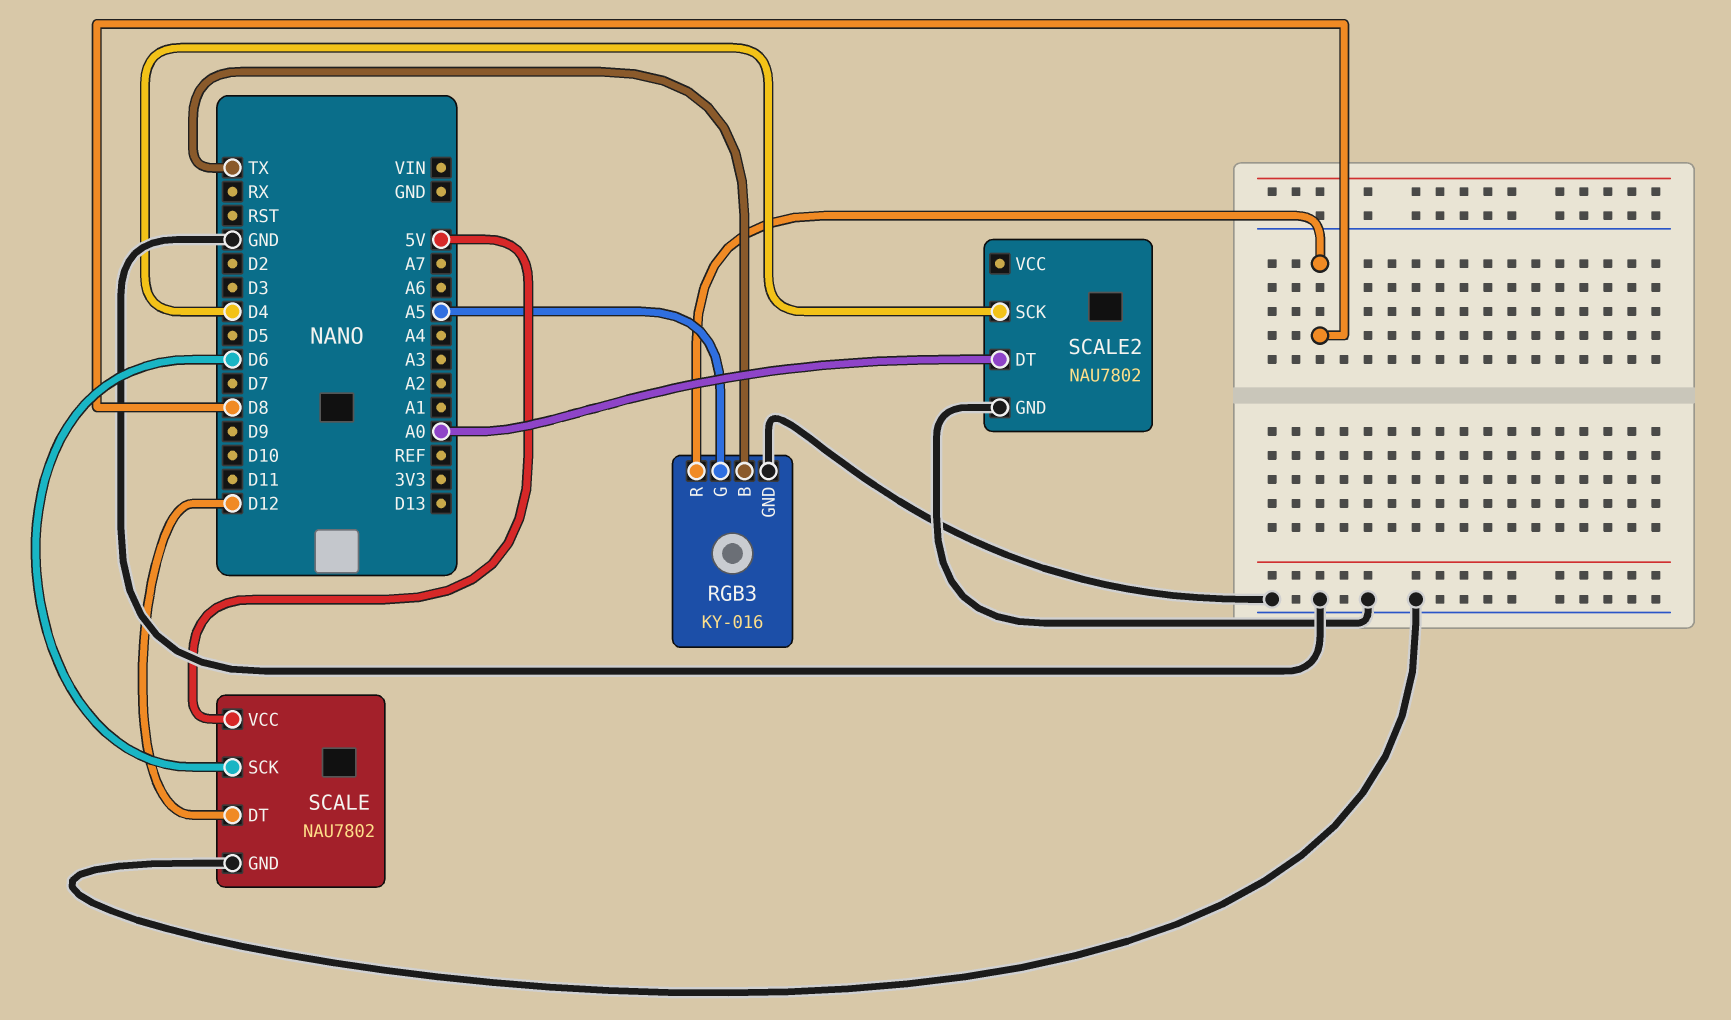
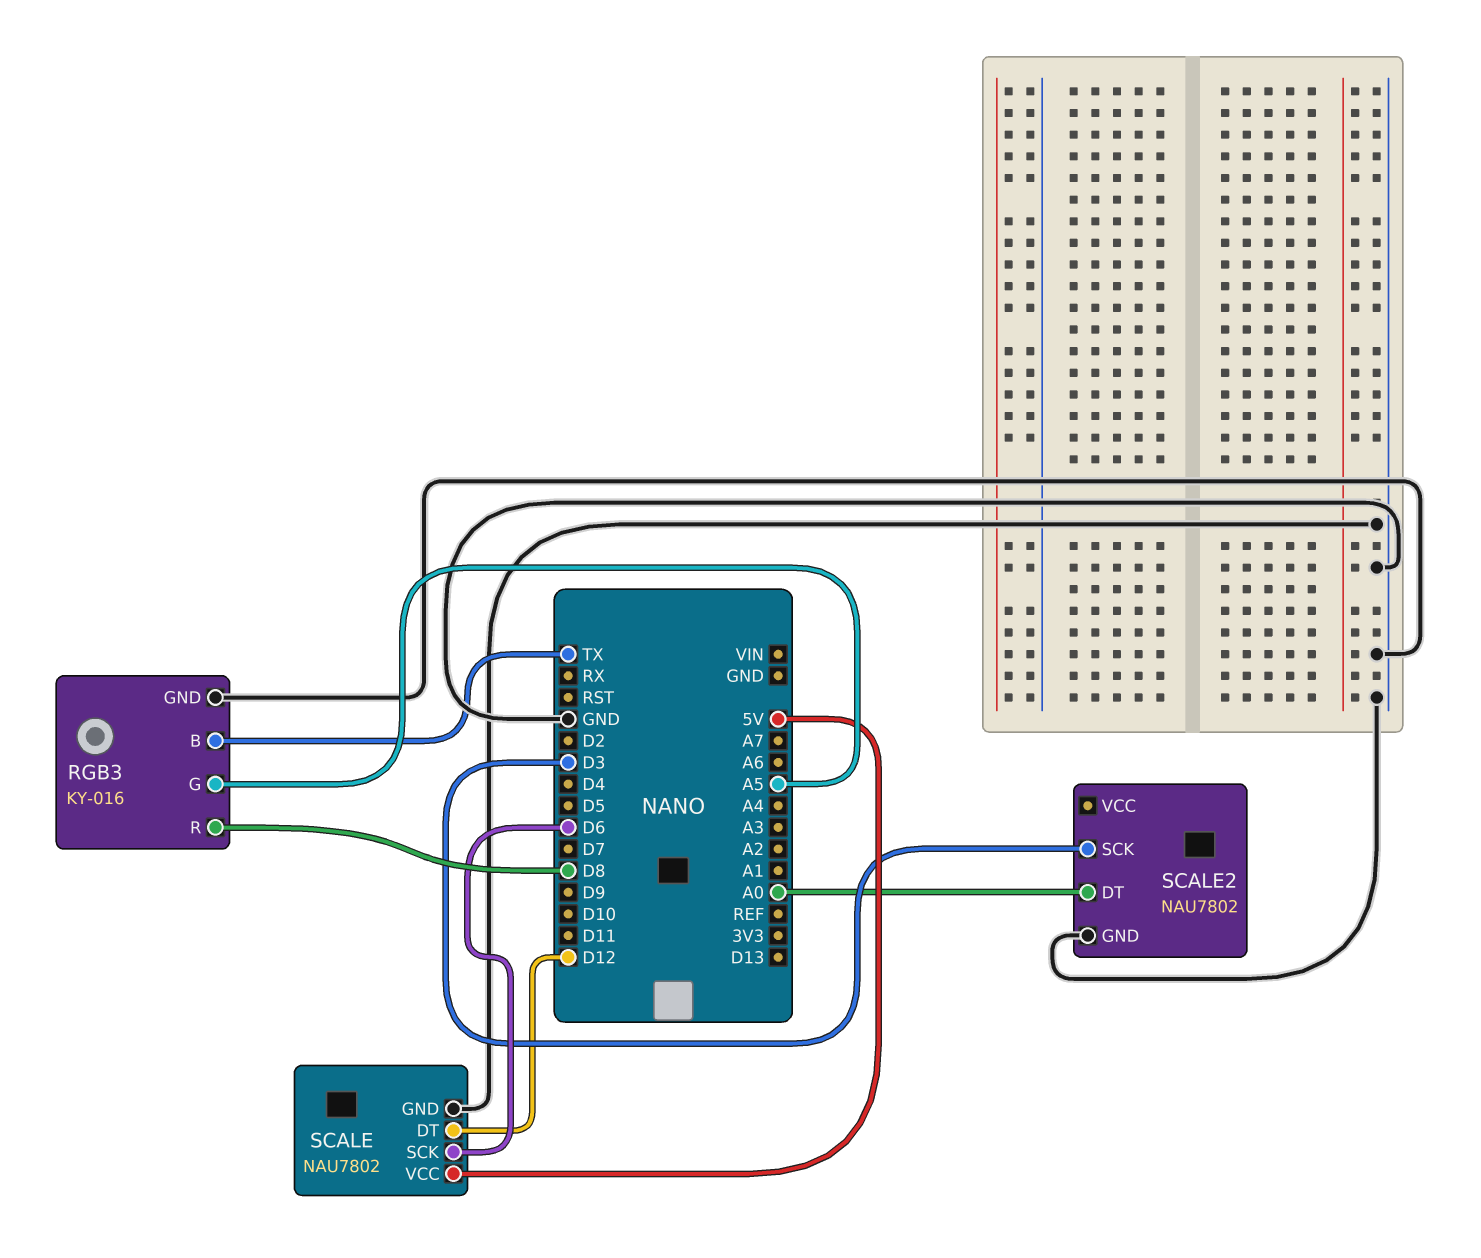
SCALE2 pin SCK: D4 -> D3

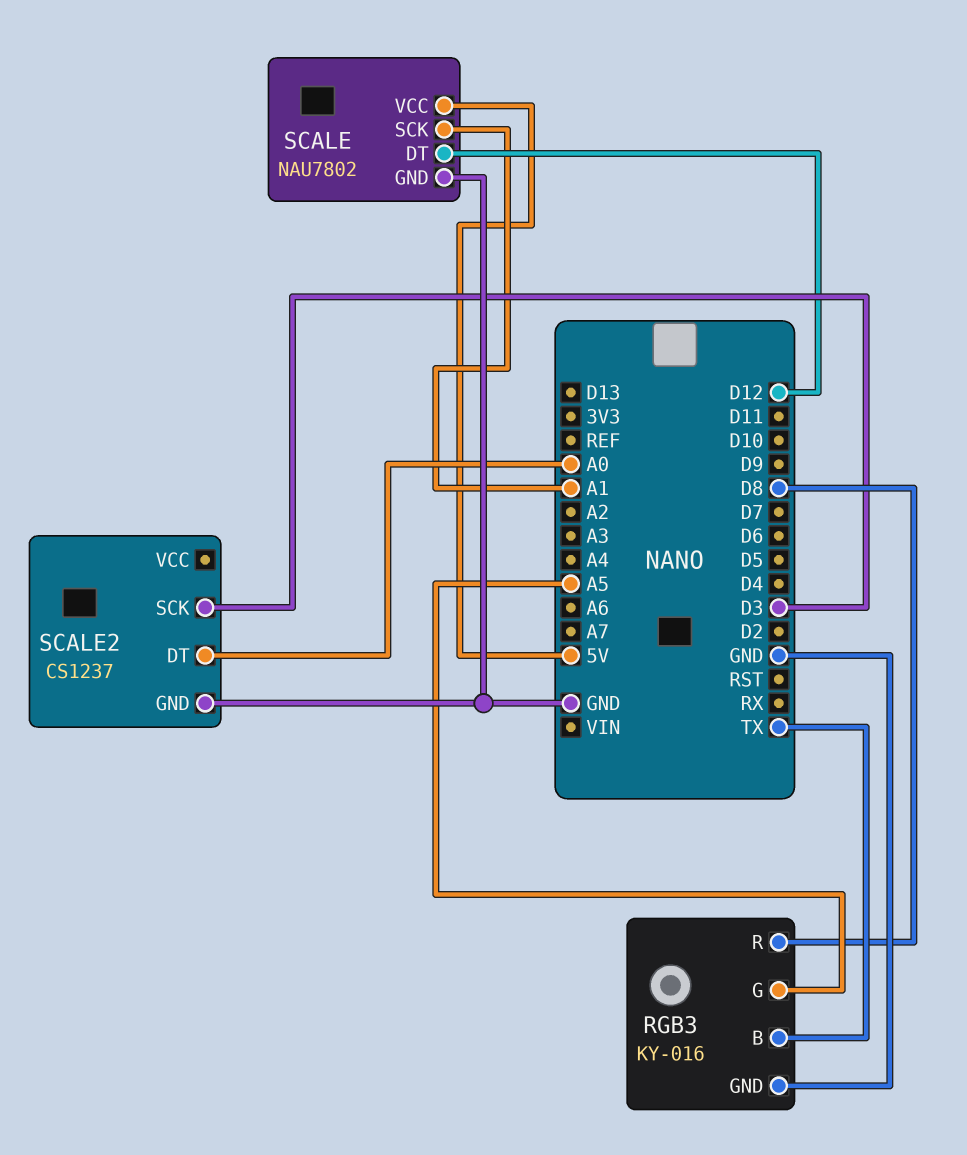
SCALE pin SCK: D6 -> A1
SCALE2: NAU7802 -> CS1237

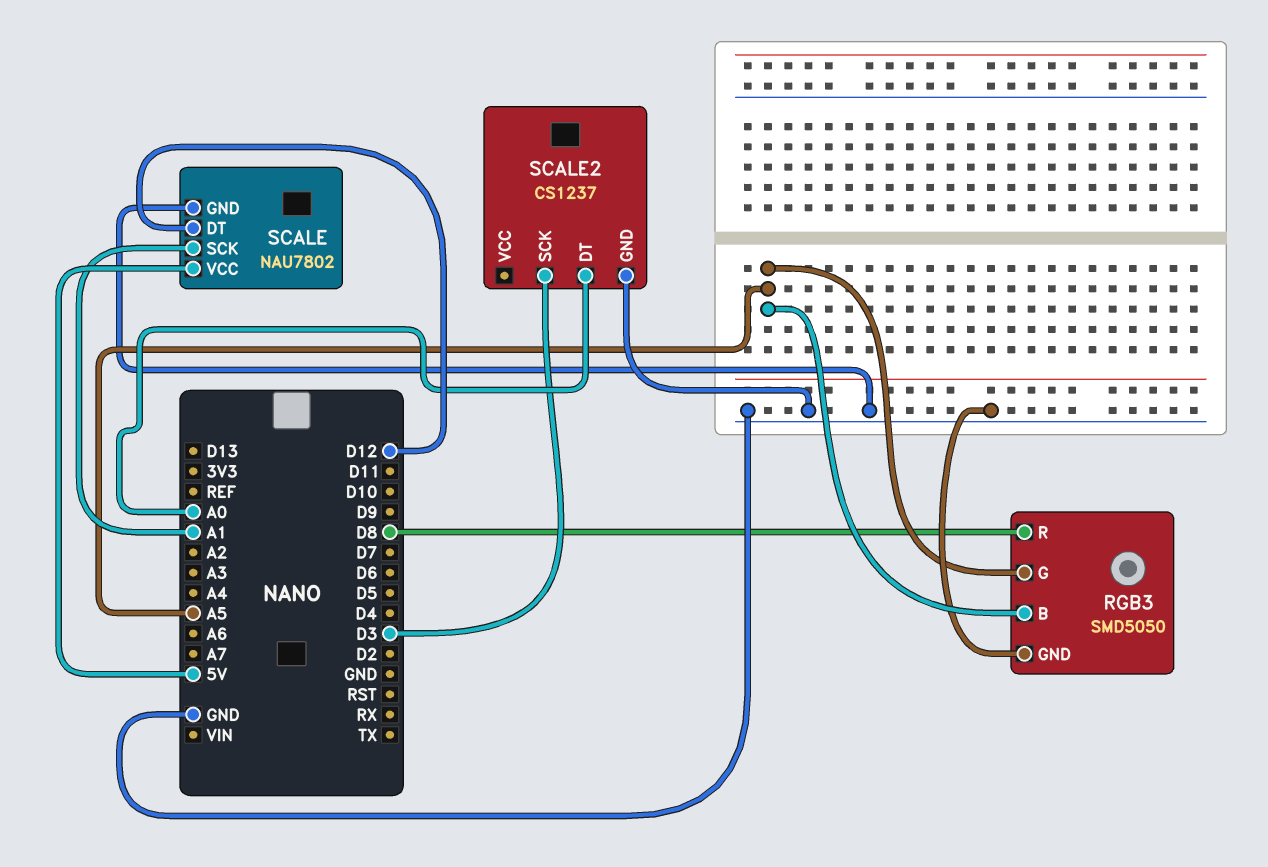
RGB3: KY-016 -> SMD5050
RGB3 pin B: TX -> A5

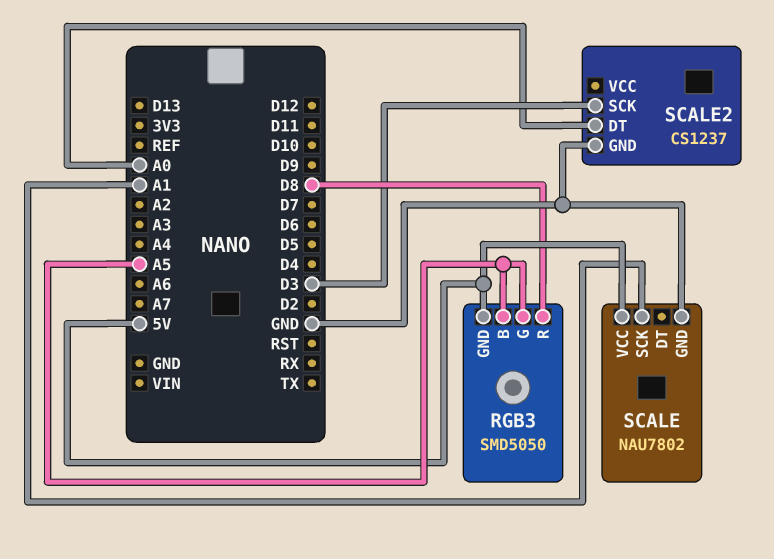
RGB3 pin GND: GND -> 5V
SCALE pin DT: D12 -> none

